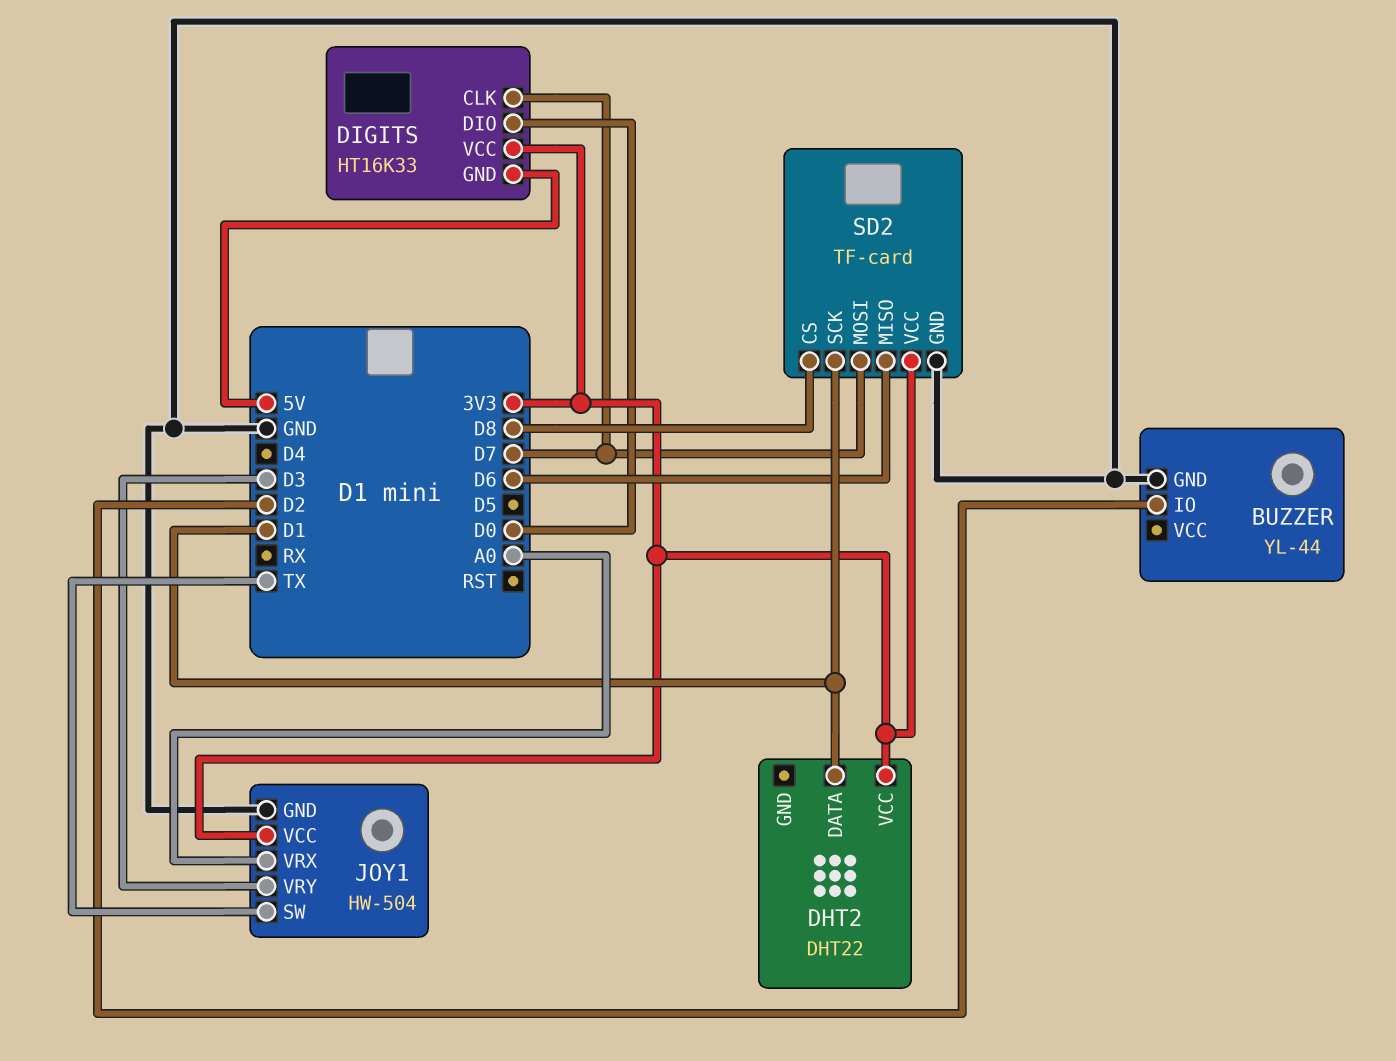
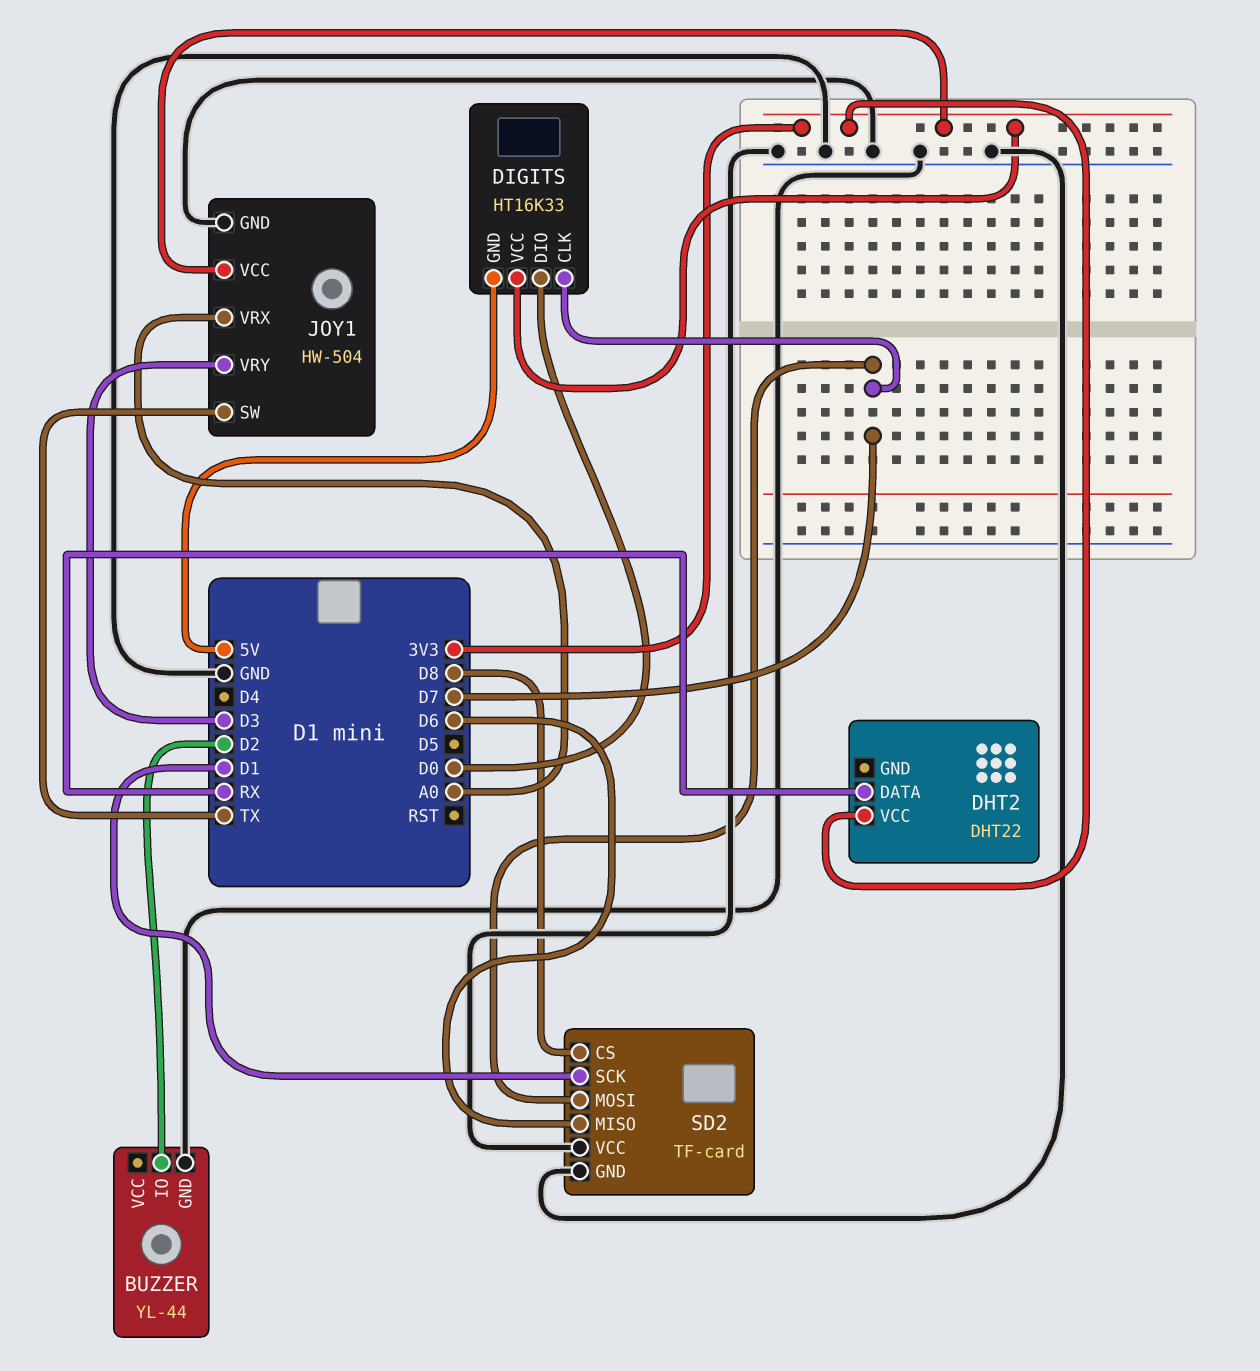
DHT2 pin DATA: D1 -> RX
SD2 pin VCC: 3V3 -> GND

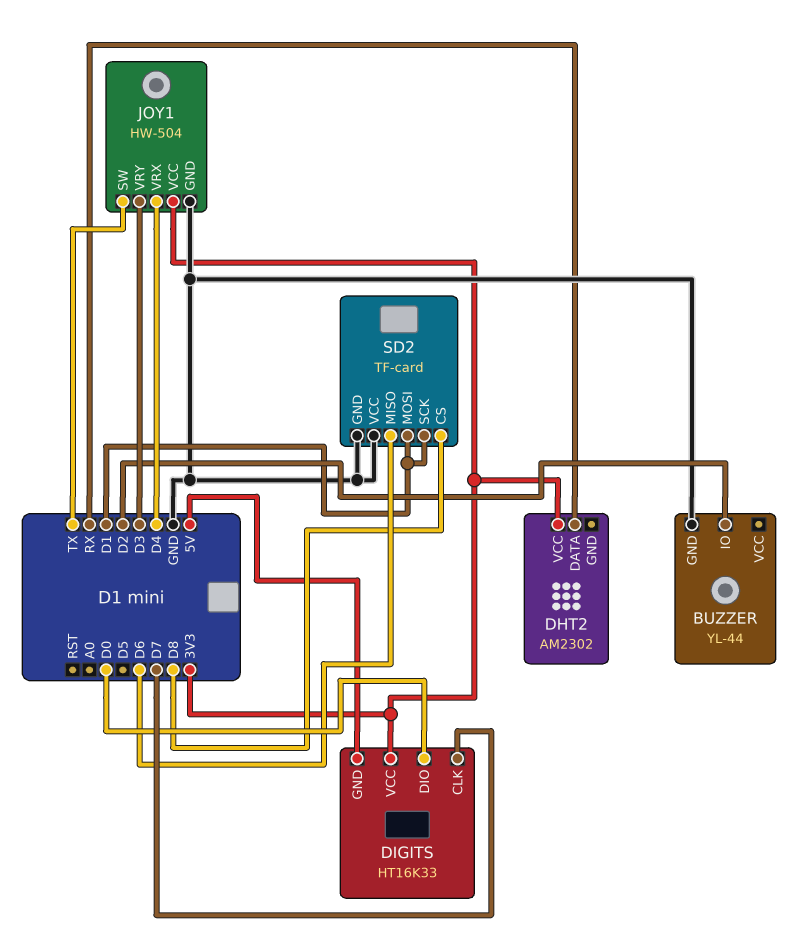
DHT2: DHT22 -> AM2302
JOY1 pin VRX: A0 -> D4
SD2 pin MOSI: D7 -> D1

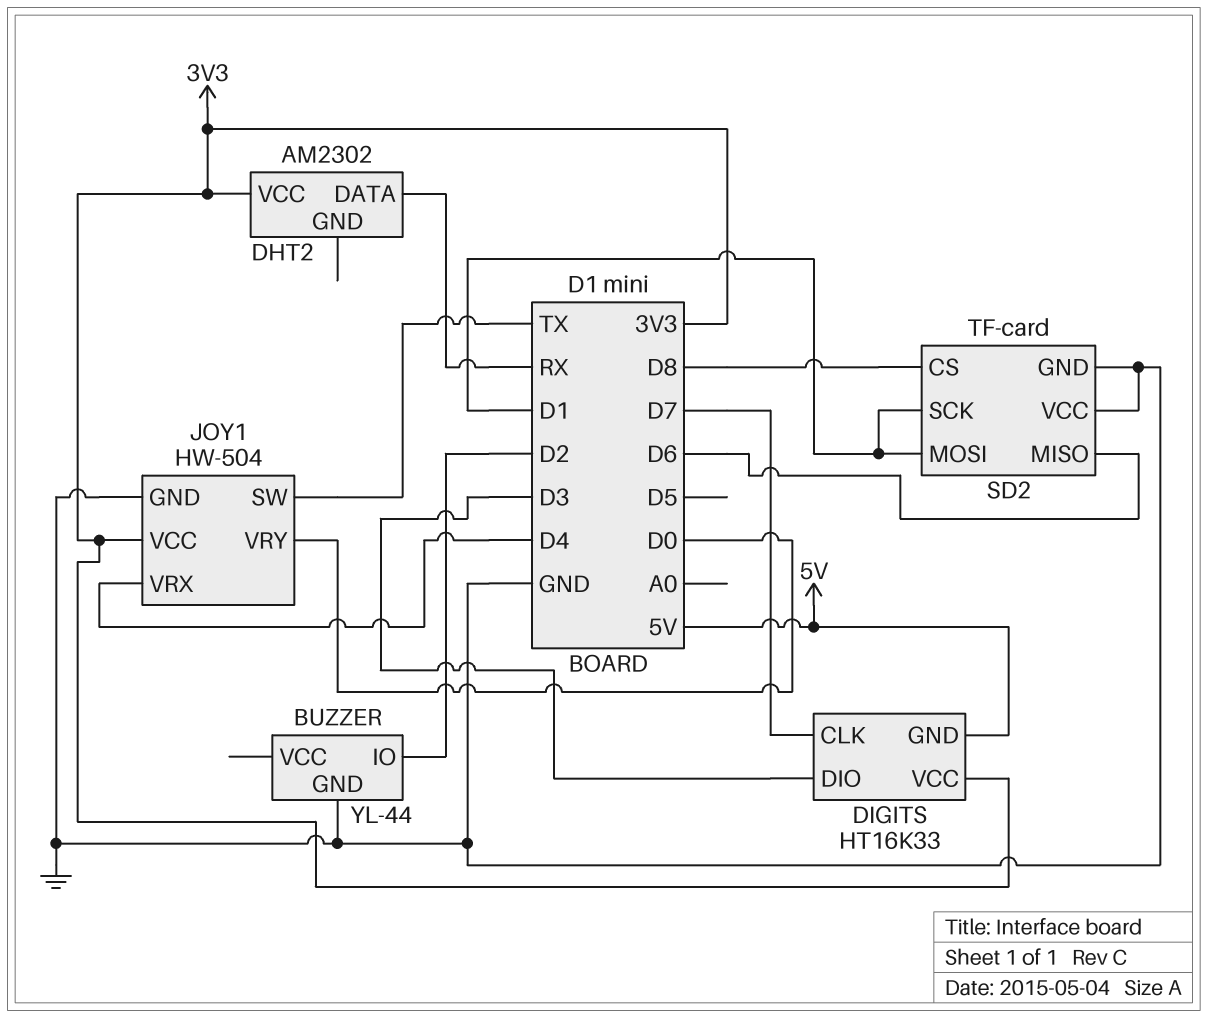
DIGITS pin DIO: D0 -> D3
JOY1 pin VRY: D3 -> D0

